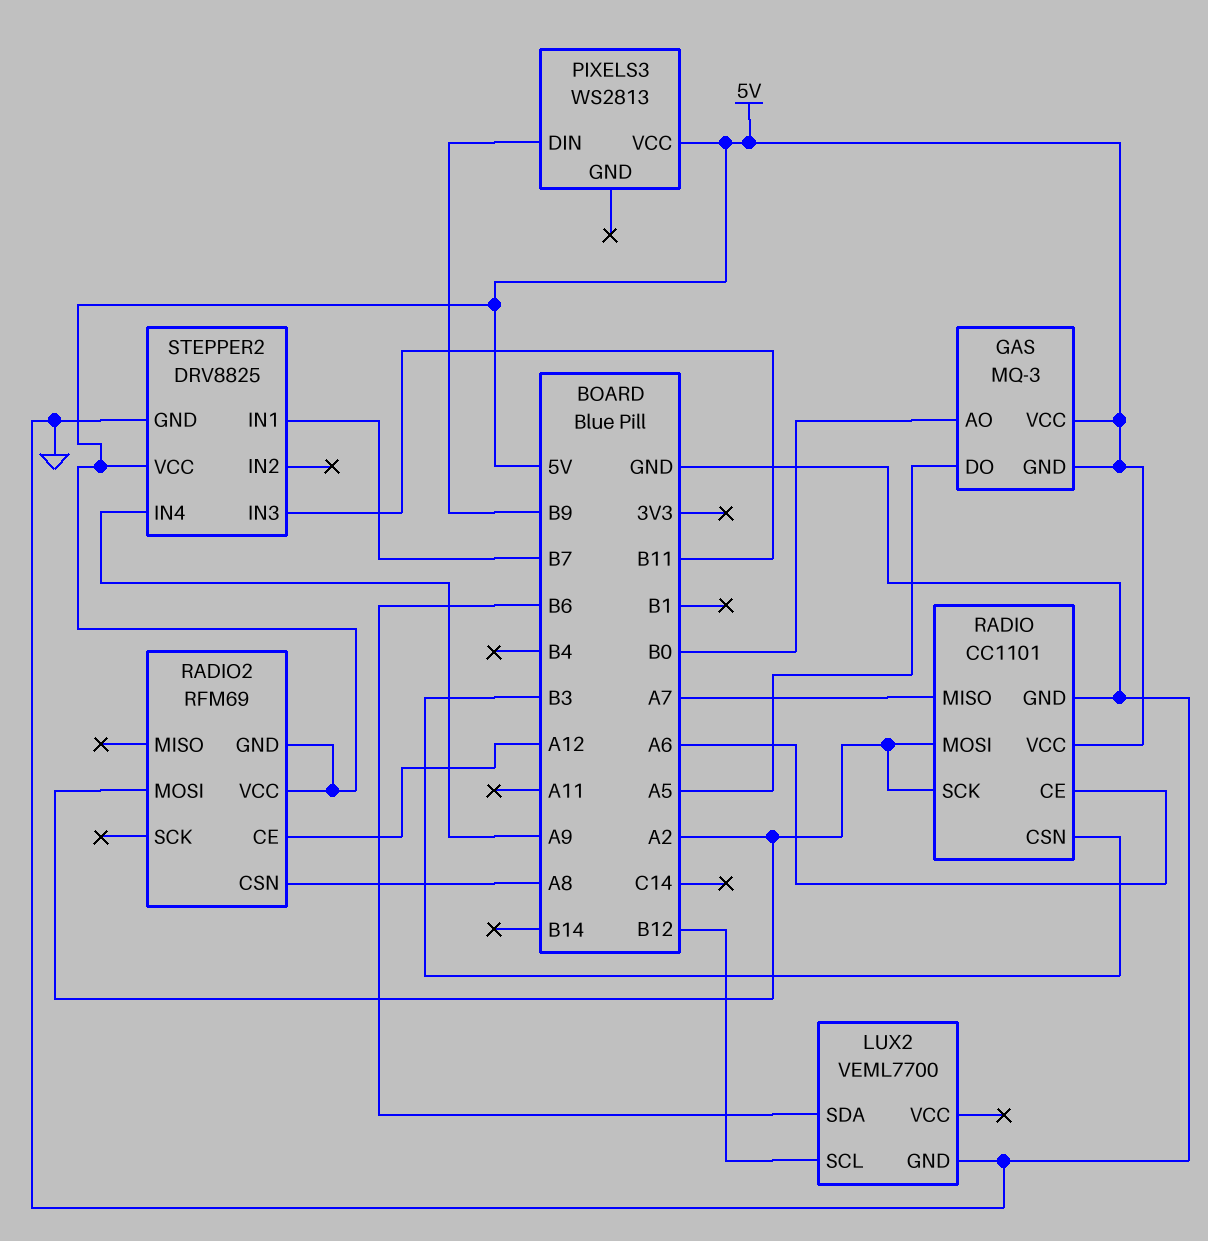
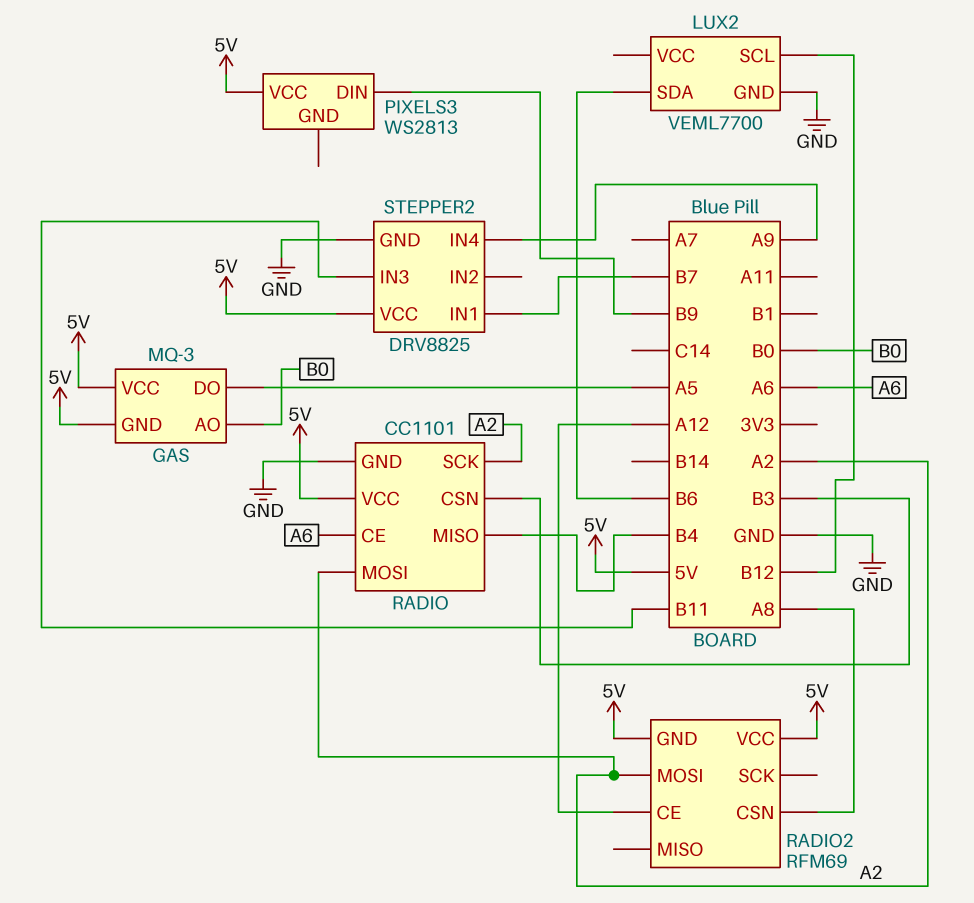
RADIO pin MISO: A7 -> B4

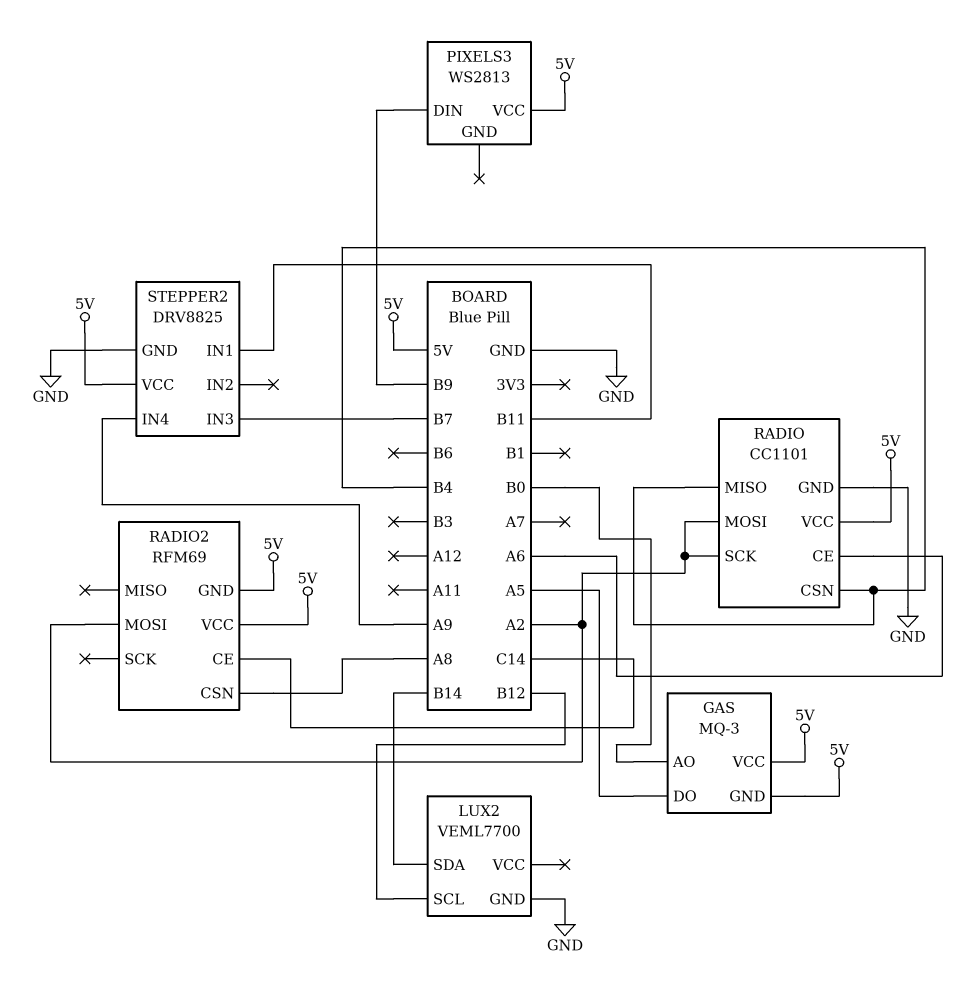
LUX2 pin SDA: B6 -> B14
RADIO pin CSN: B3 -> B4
RADIO2 pin CE: A12 -> C14
STEPPER2 pin IN1: B7 -> B11
STEPPER2 pin IN3: B11 -> B7

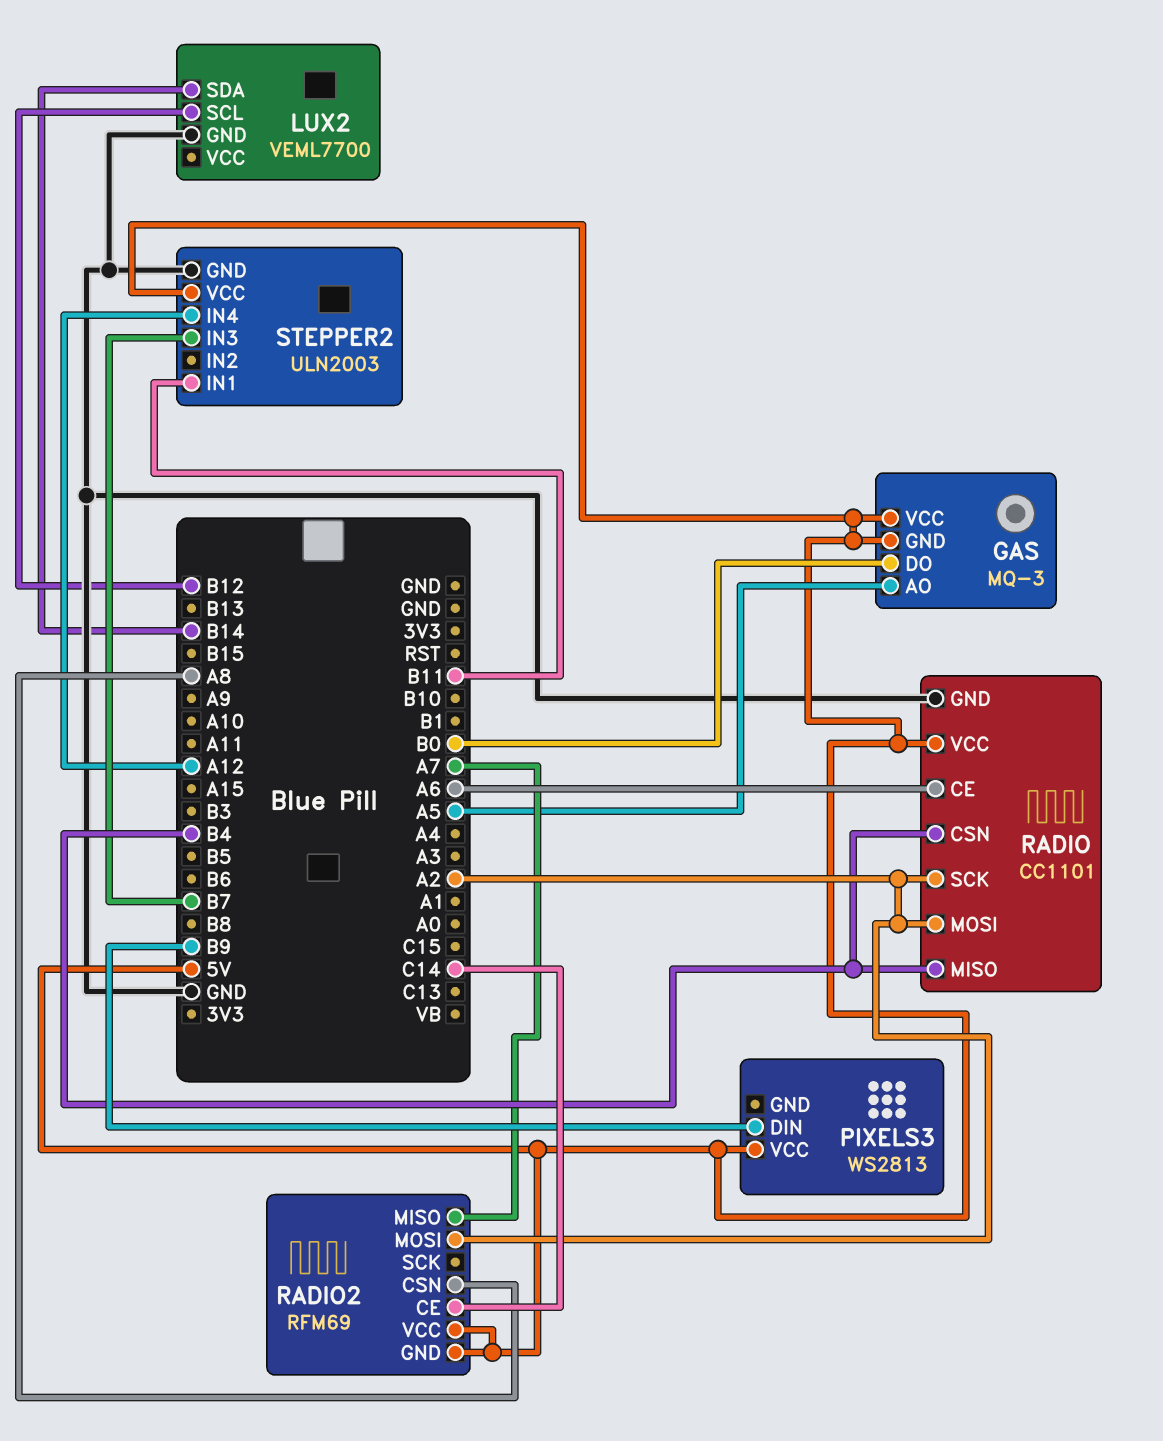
GAS pin AO: B0 -> A5
GAS pin DO: A5 -> B0
RADIO2 pin MISO: none -> A7
STEPPER2: DRV8825 -> ULN2003
STEPPER2 pin IN4: A9 -> A12

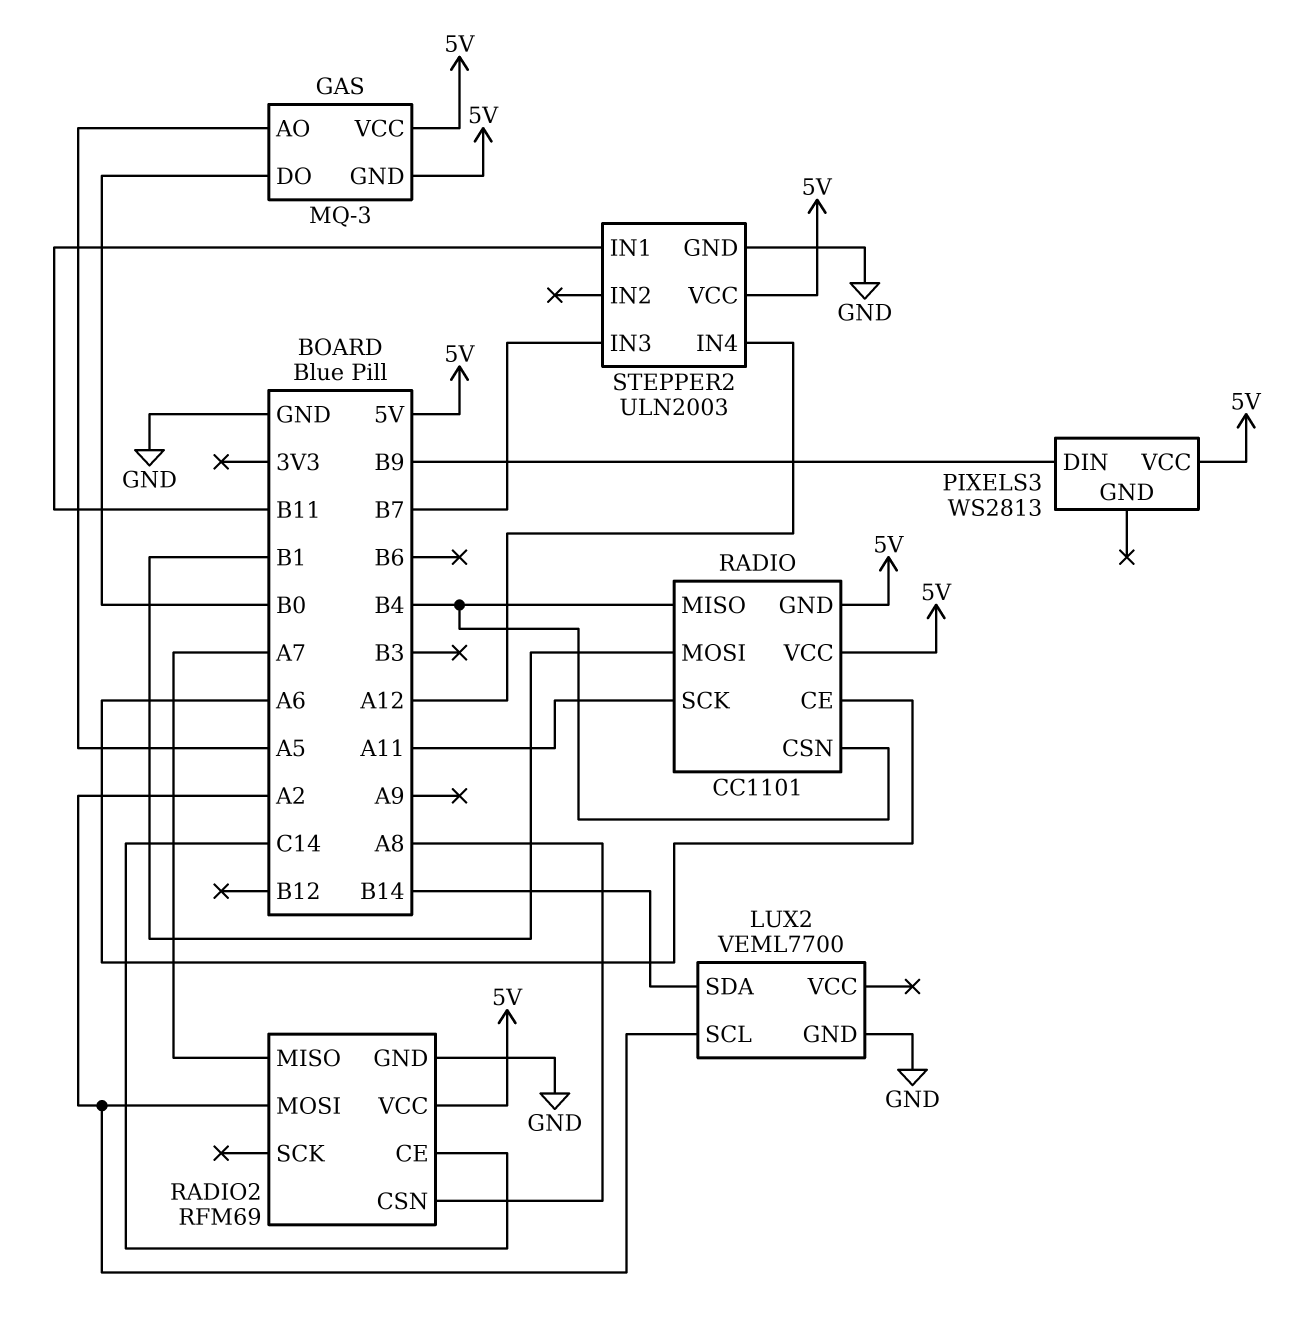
LUX2 pin SCL: B12 -> A2
RADIO pin GND: GND -> 5V
RADIO pin MOSI: A2 -> B1
RADIO pin SCK: A2 -> A11
RADIO2 pin GND: 5V -> GND

